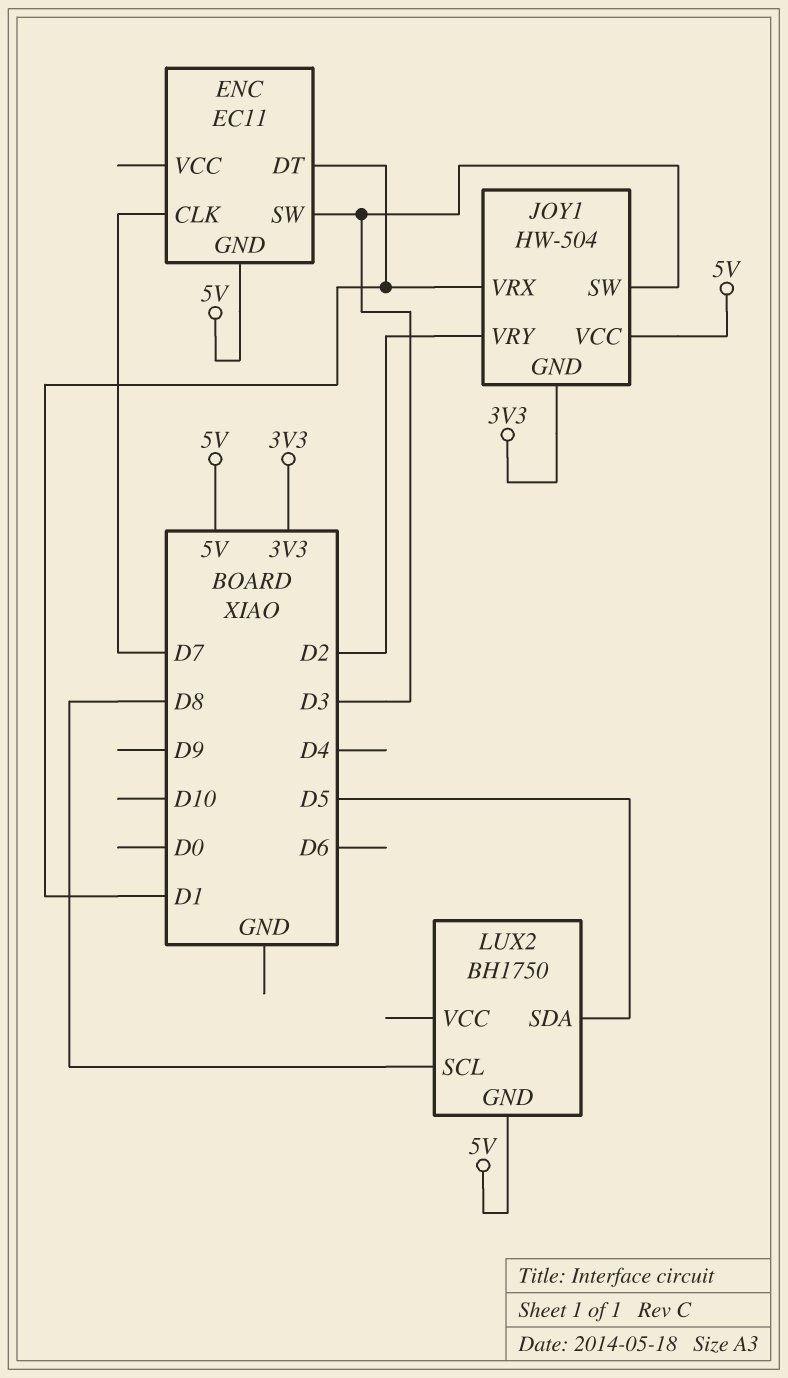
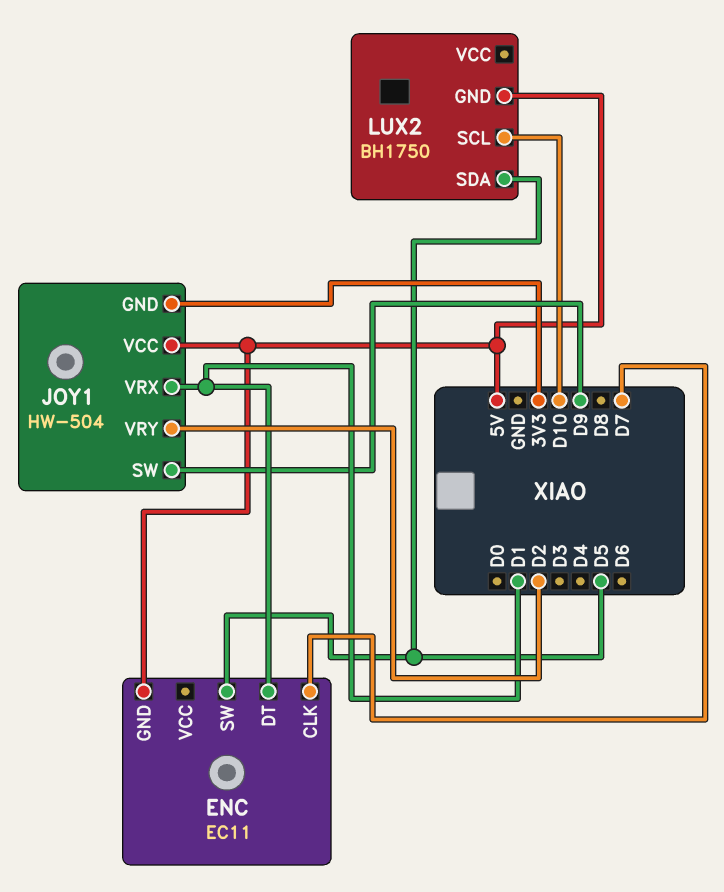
ENC pin SW: D3 -> D5
JOY1 pin SW: D3 -> D9
LUX2 pin SCL: D8 -> D10

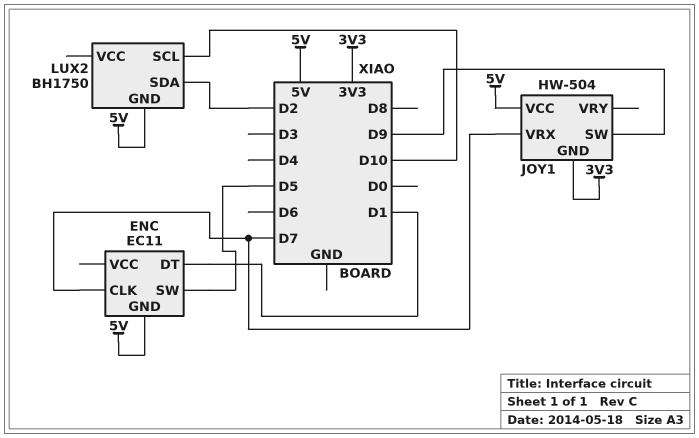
JOY1 pin VRX: D1 -> D7
JOY1 pin VRY: D2 -> none
LUX2 pin SDA: D5 -> D2

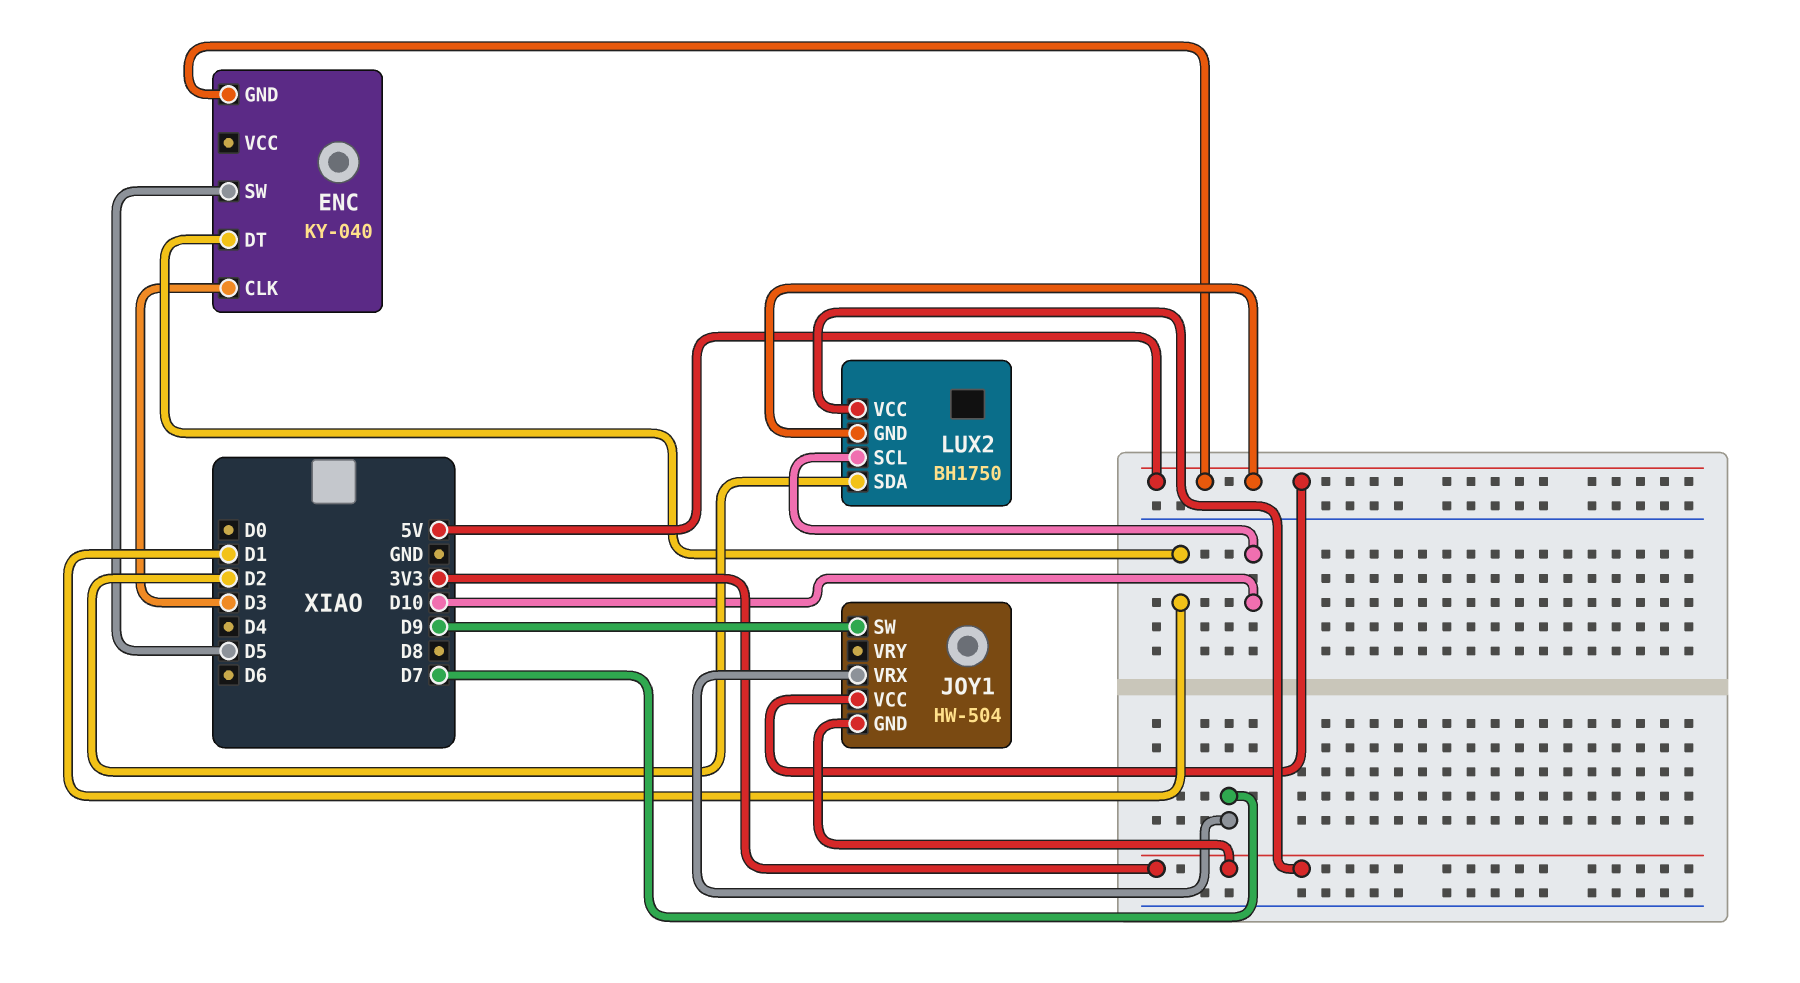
ENC: EC11 -> KY-040
ENC pin CLK: D7 -> D3
LUX2 pin VCC: none -> 3V3

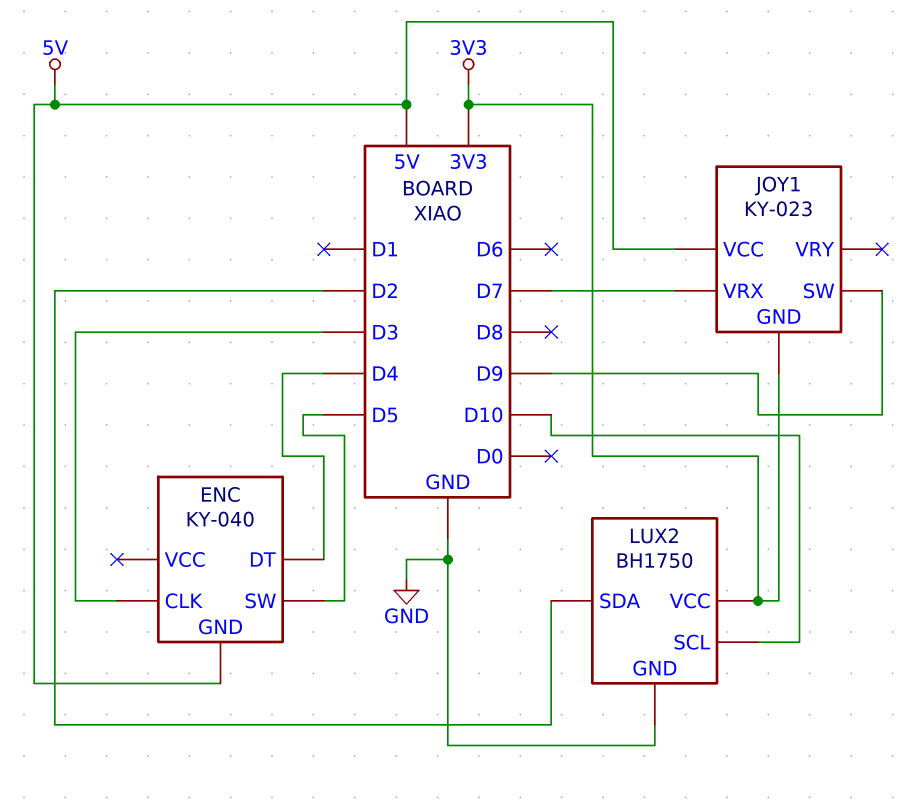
ENC pin DT: D1 -> D4
JOY1: HW-504 -> KY-023
LUX2 pin GND: 5V -> GND

